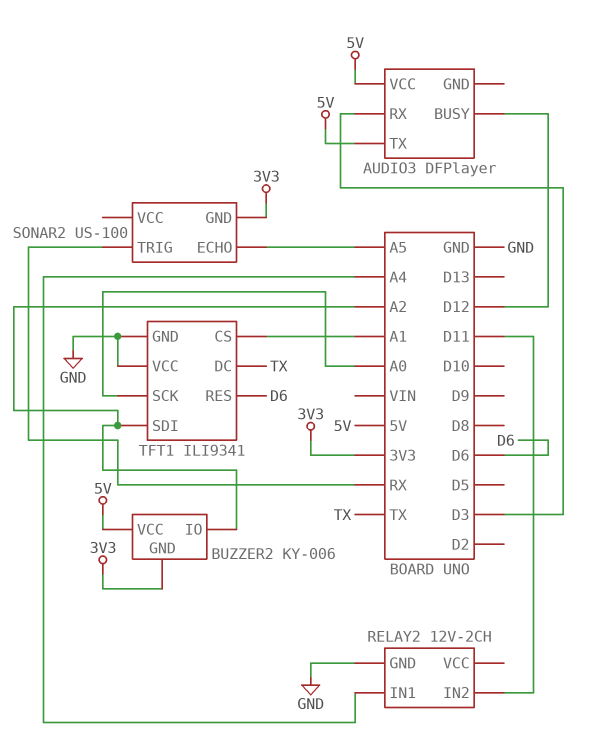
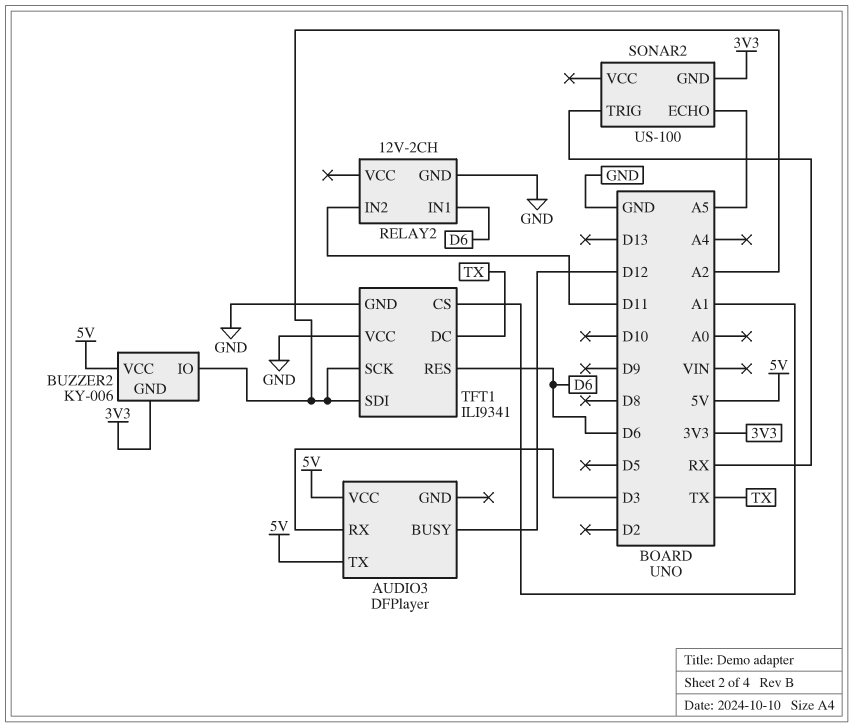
RELAY2 pin IN1: A4 -> D6
TFT1 pin SCK: A0 -> A2

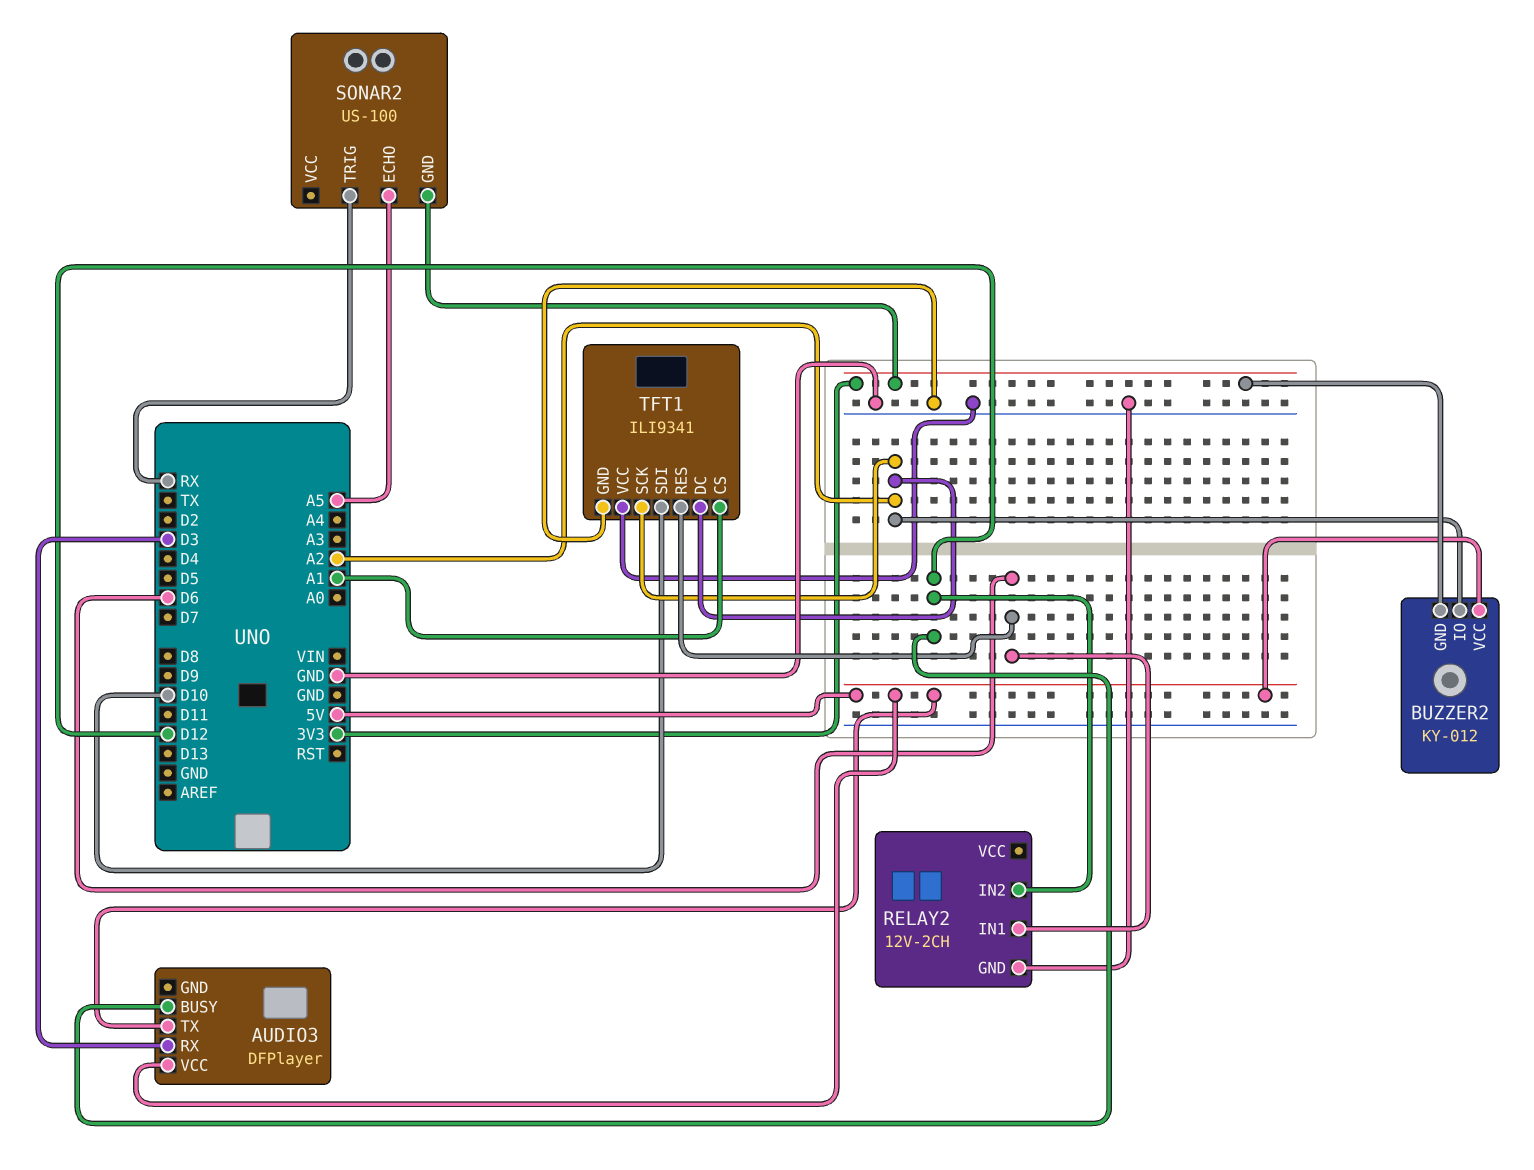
BUZZER2: KY-006 -> KY-012
RELAY2 pin IN2: D11 -> D12
TFT1 pin DC: TX -> A2
TFT1 pin SDI: A2 -> D10

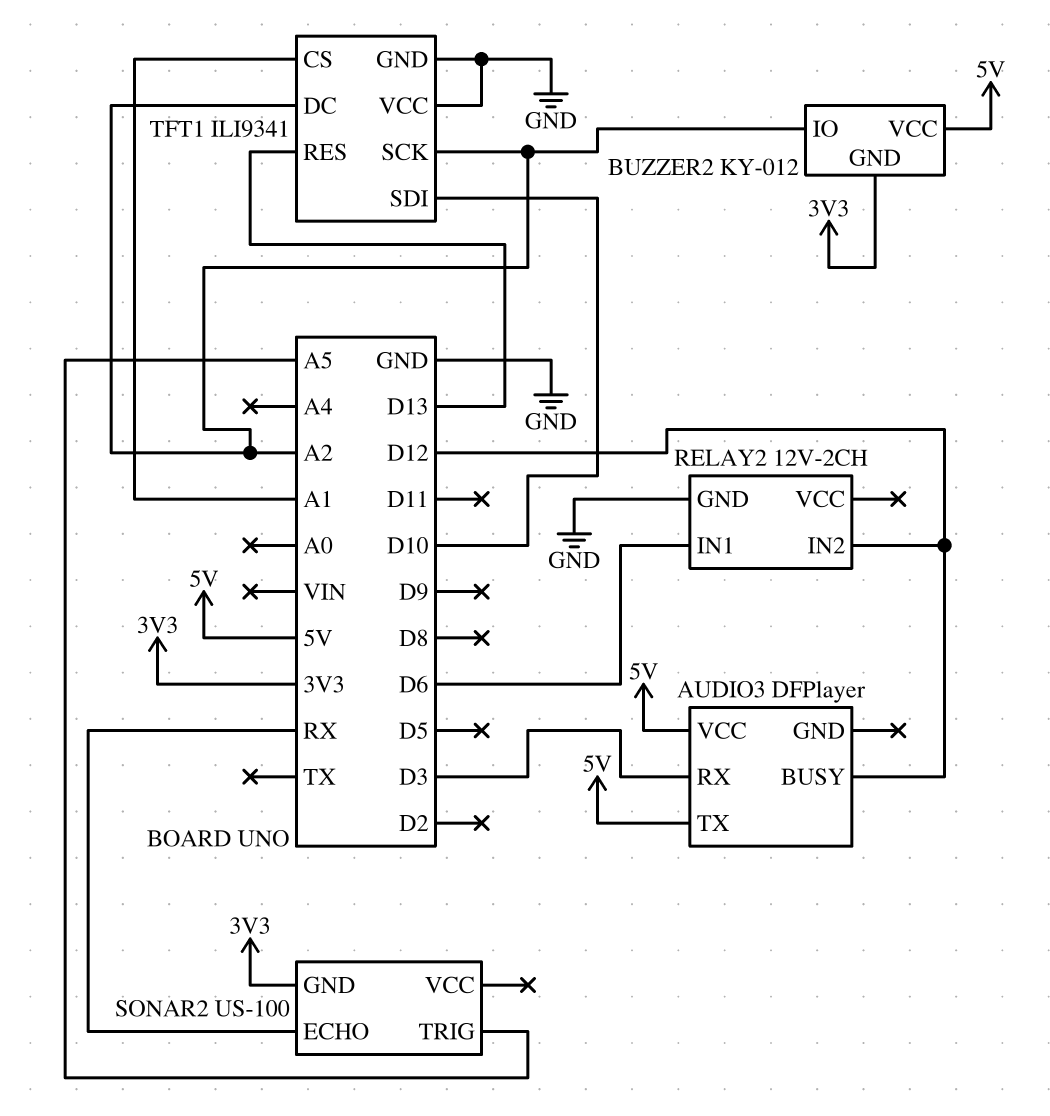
SONAR2 pin ECHO: A5 -> RX
SONAR2 pin TRIG: RX -> A5
TFT1 pin RES: D6 -> D13

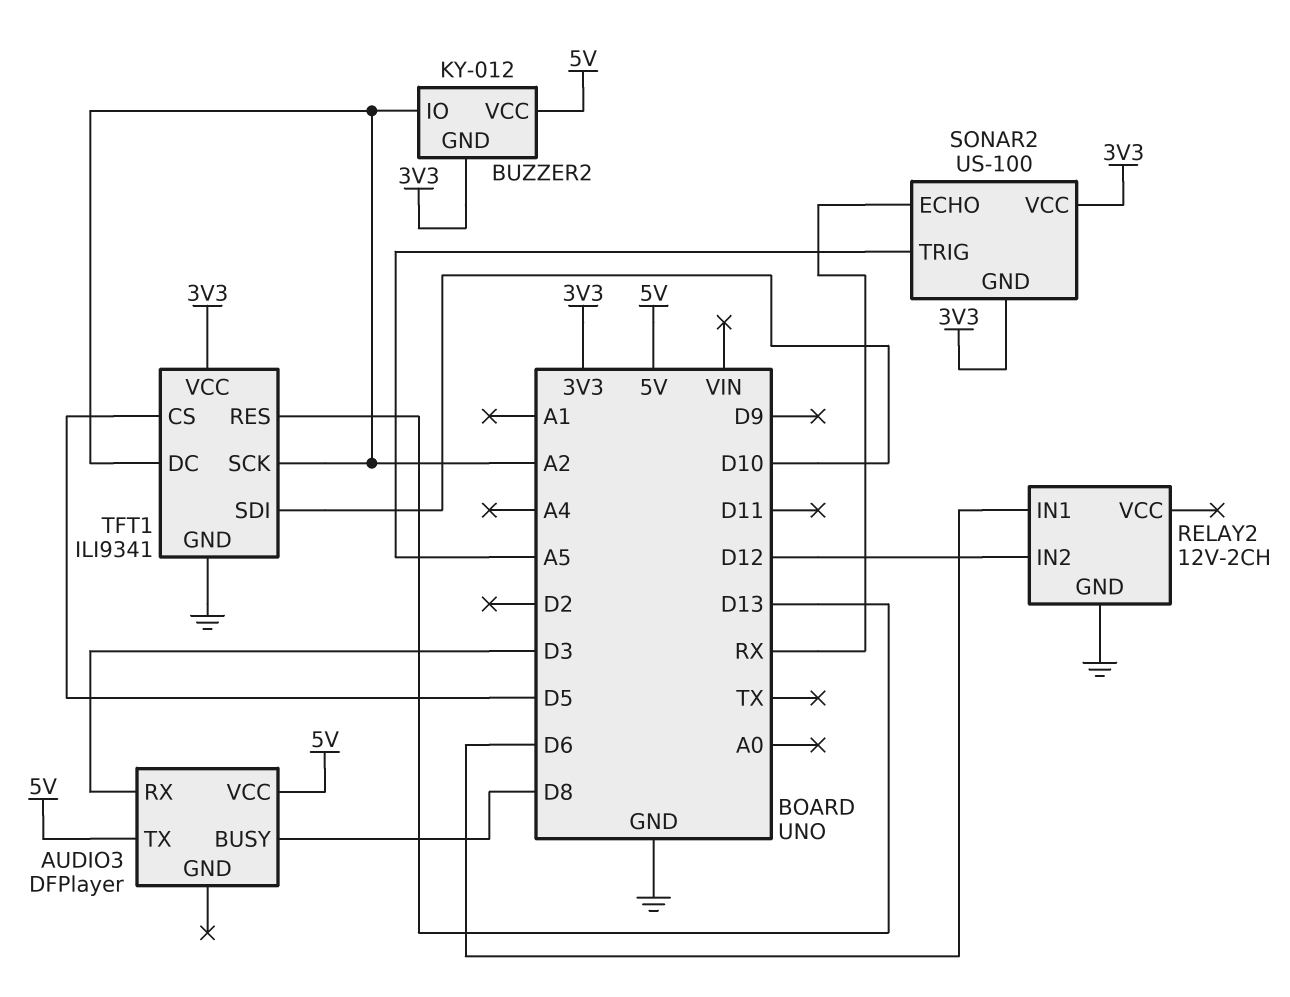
AUDIO3 pin BUSY: D12 -> D8
SONAR2 pin VCC: none -> 3V3
TFT1 pin CS: A1 -> D5
TFT1 pin VCC: GND -> 3V3

